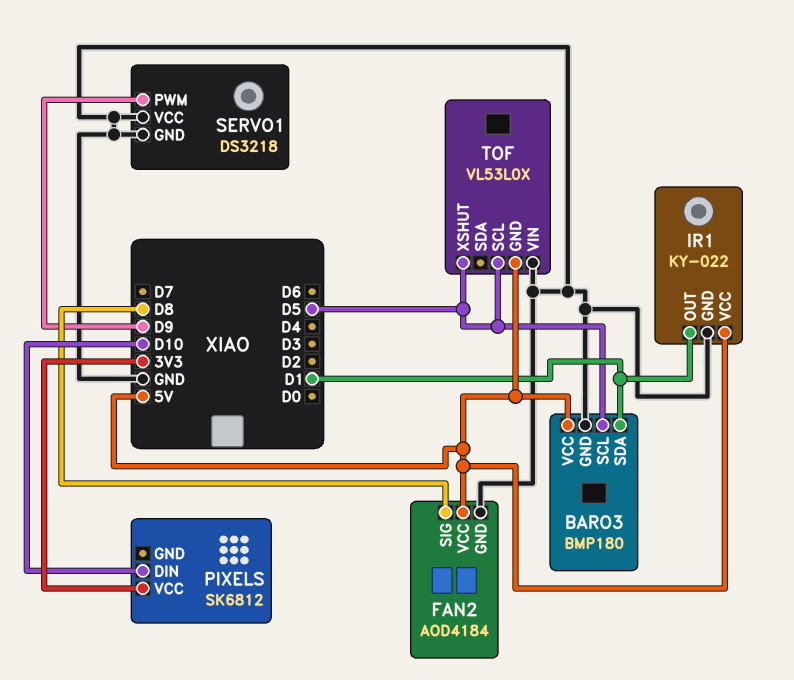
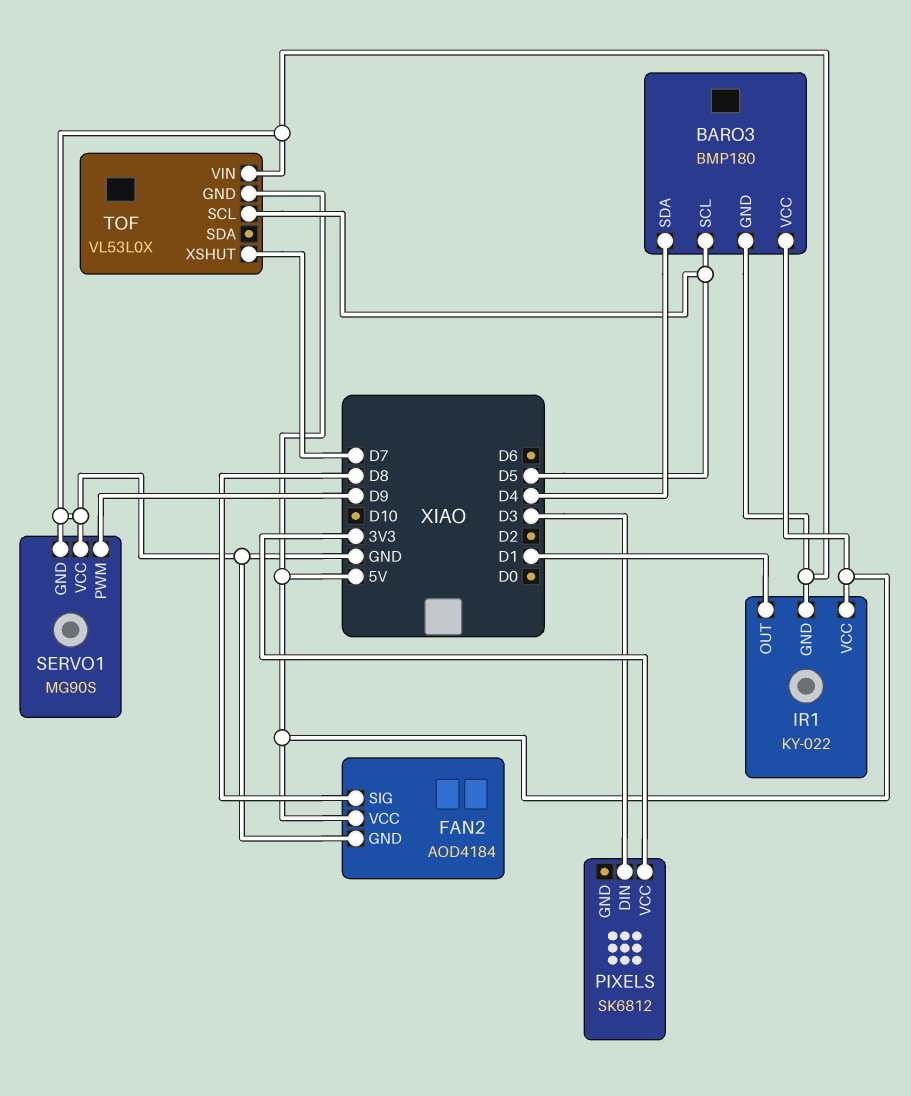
BARO3 pin SDA: D1 -> D4
PIXELS pin DIN: D10 -> D3
SERVO1: DS3218 -> MG90S
TOF pin XSHUT: D5 -> D7

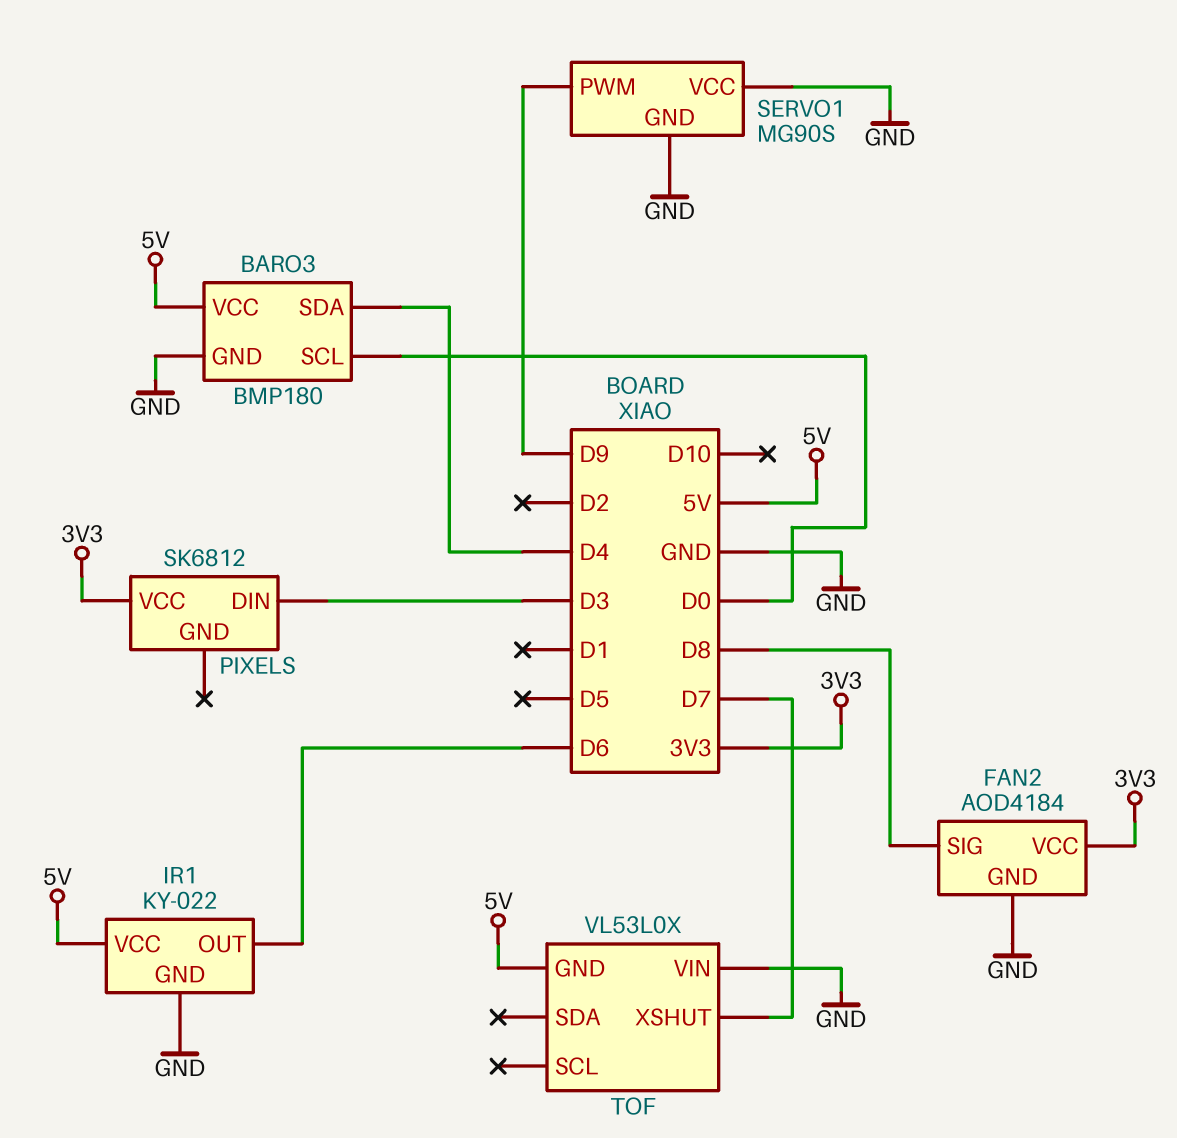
BARO3 pin SCL: D5 -> D0
FAN2 pin VCC: 5V -> 3V3
IR1 pin OUT: D1 -> D6
TOF pin SCL: D5 -> none

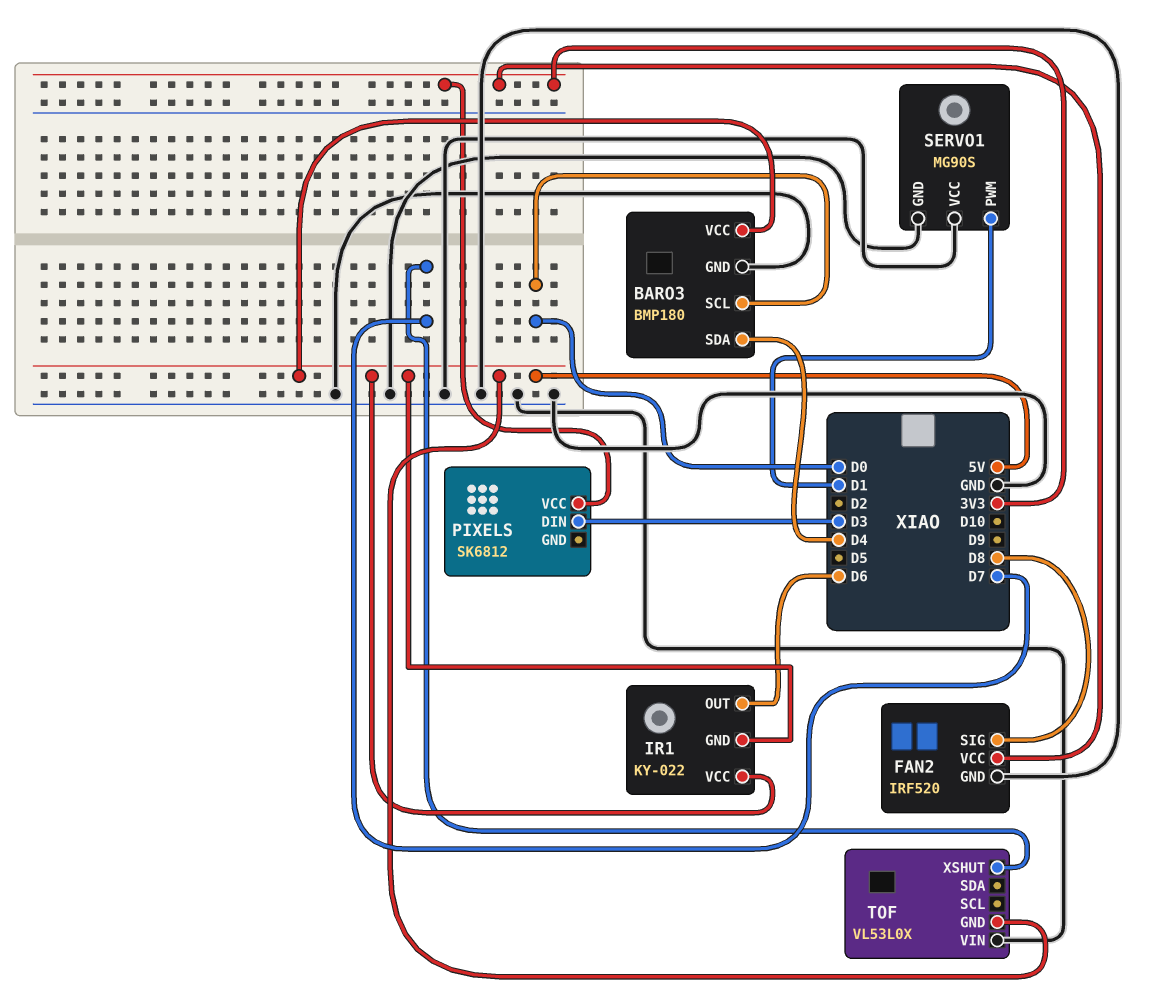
FAN2: AOD4184 -> IRF520
IR1 pin GND: GND -> 5V
SERVO1 pin PWM: D9 -> D1

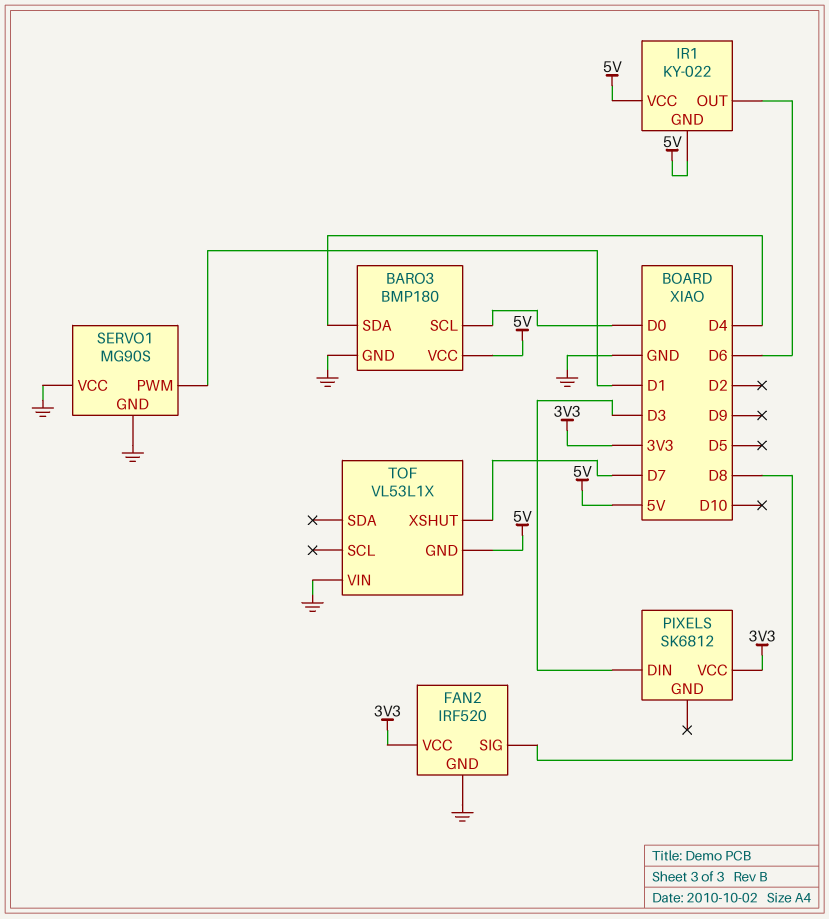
TOF: VL53L0X -> VL53L1X

